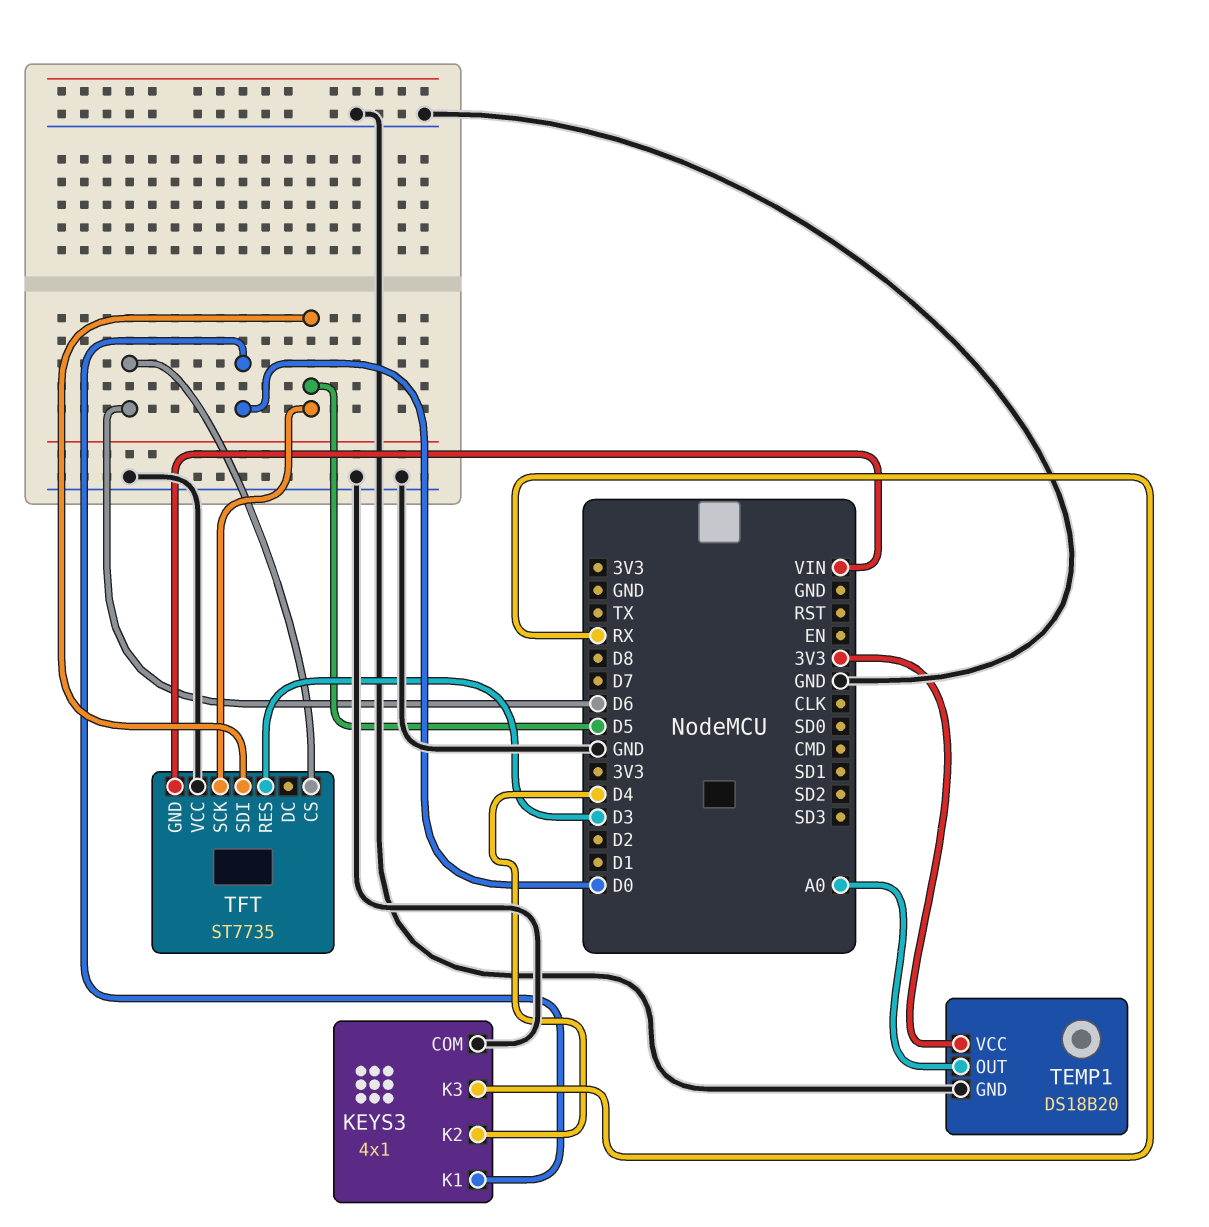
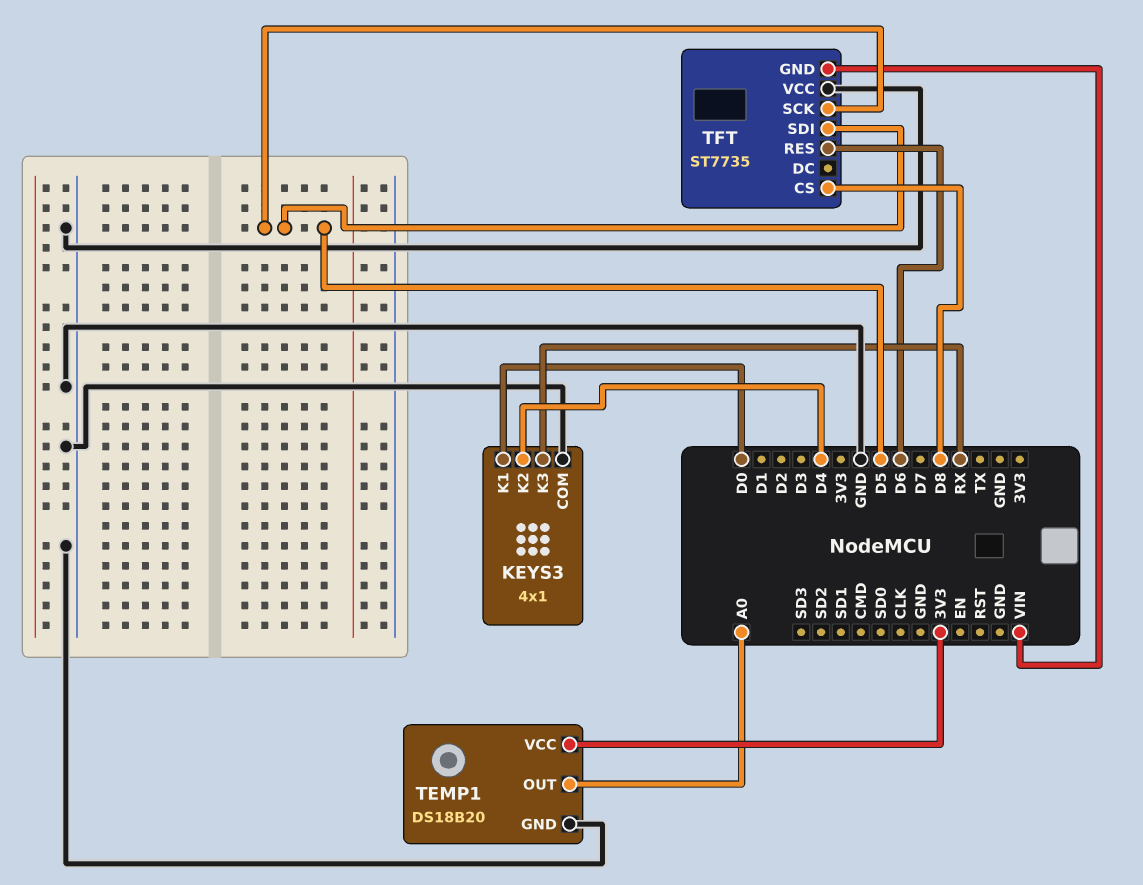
TFT pin CS: D6 -> D8
TFT pin RES: D3 -> D6

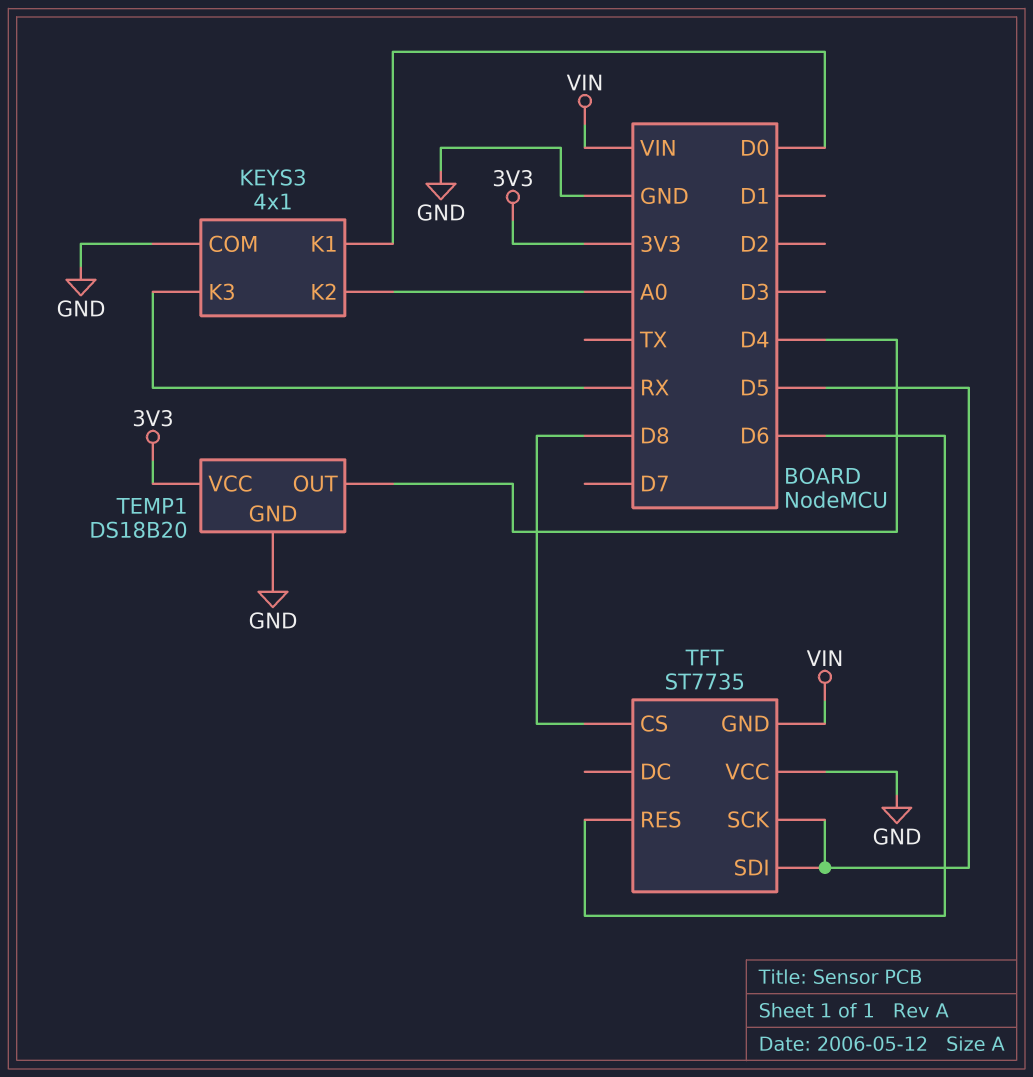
KEYS3 pin K2: D4 -> A0
TEMP1 pin OUT: A0 -> D4

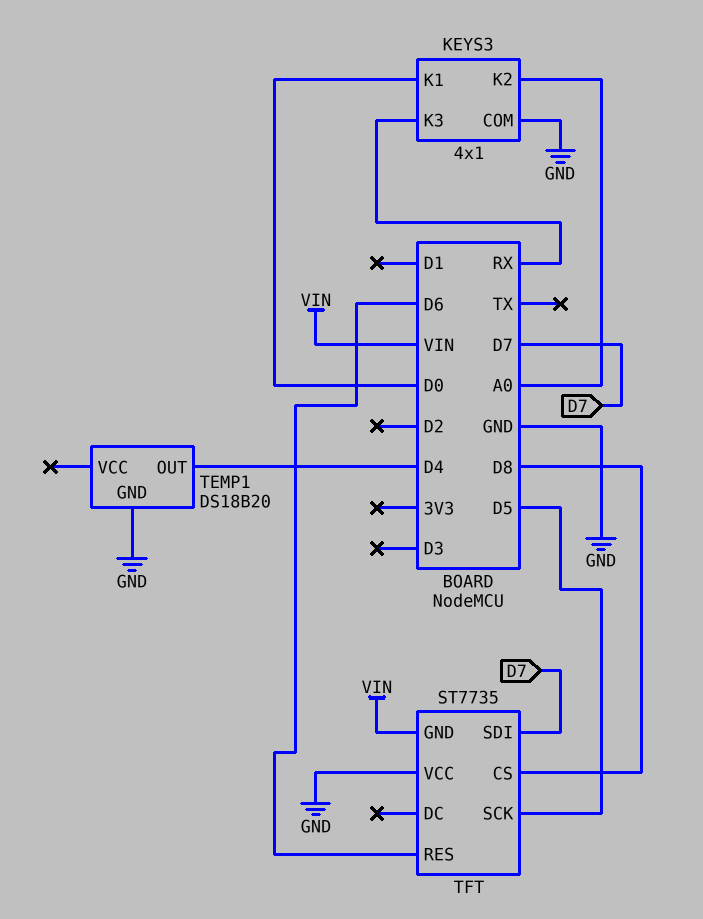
TEMP1 pin VCC: 3V3 -> none
TFT pin SDI: D5 -> D7

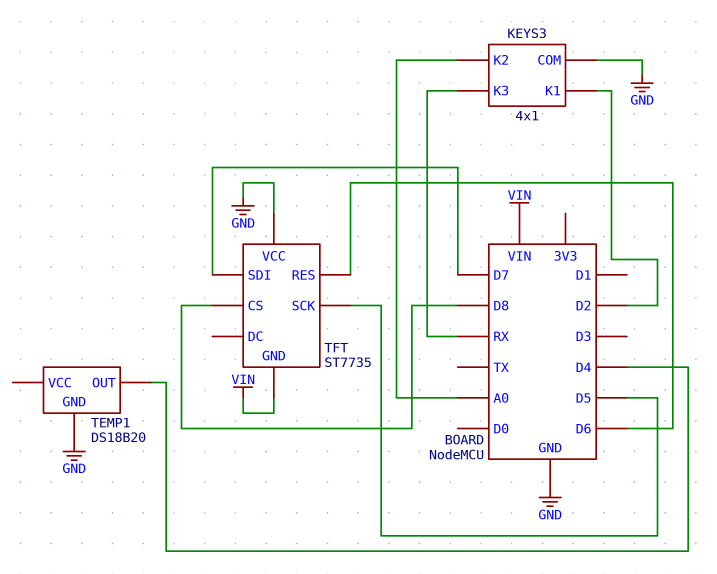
KEYS3 pin K1: D0 -> D2

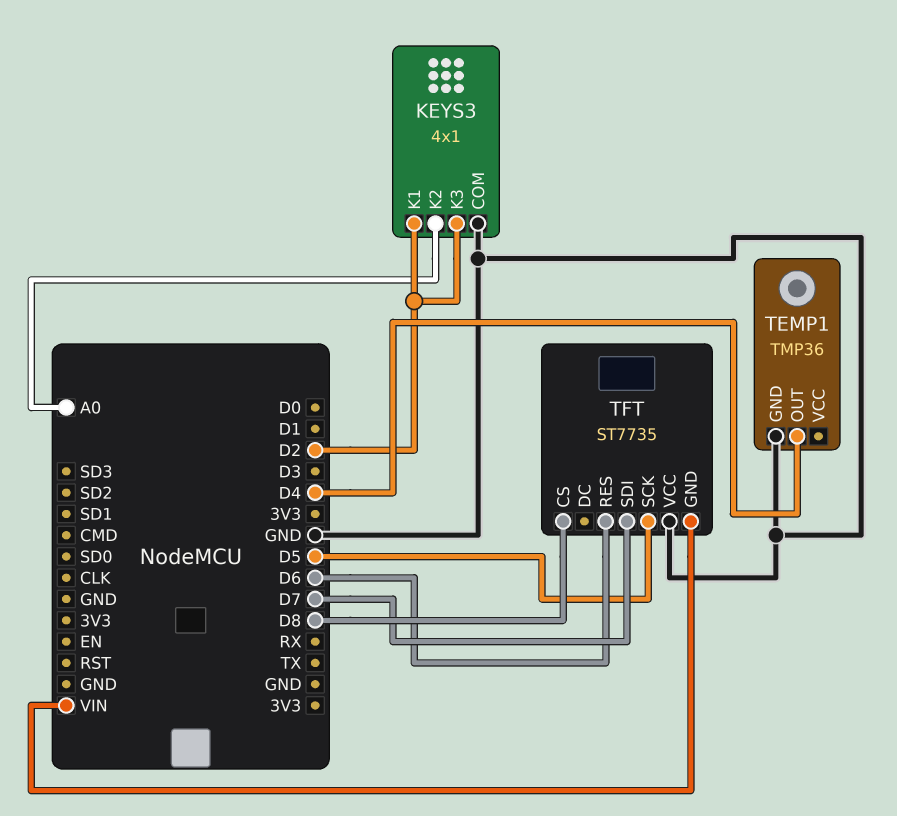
KEYS3 pin K3: RX -> D2
TEMP1: DS18B20 -> TMP36

